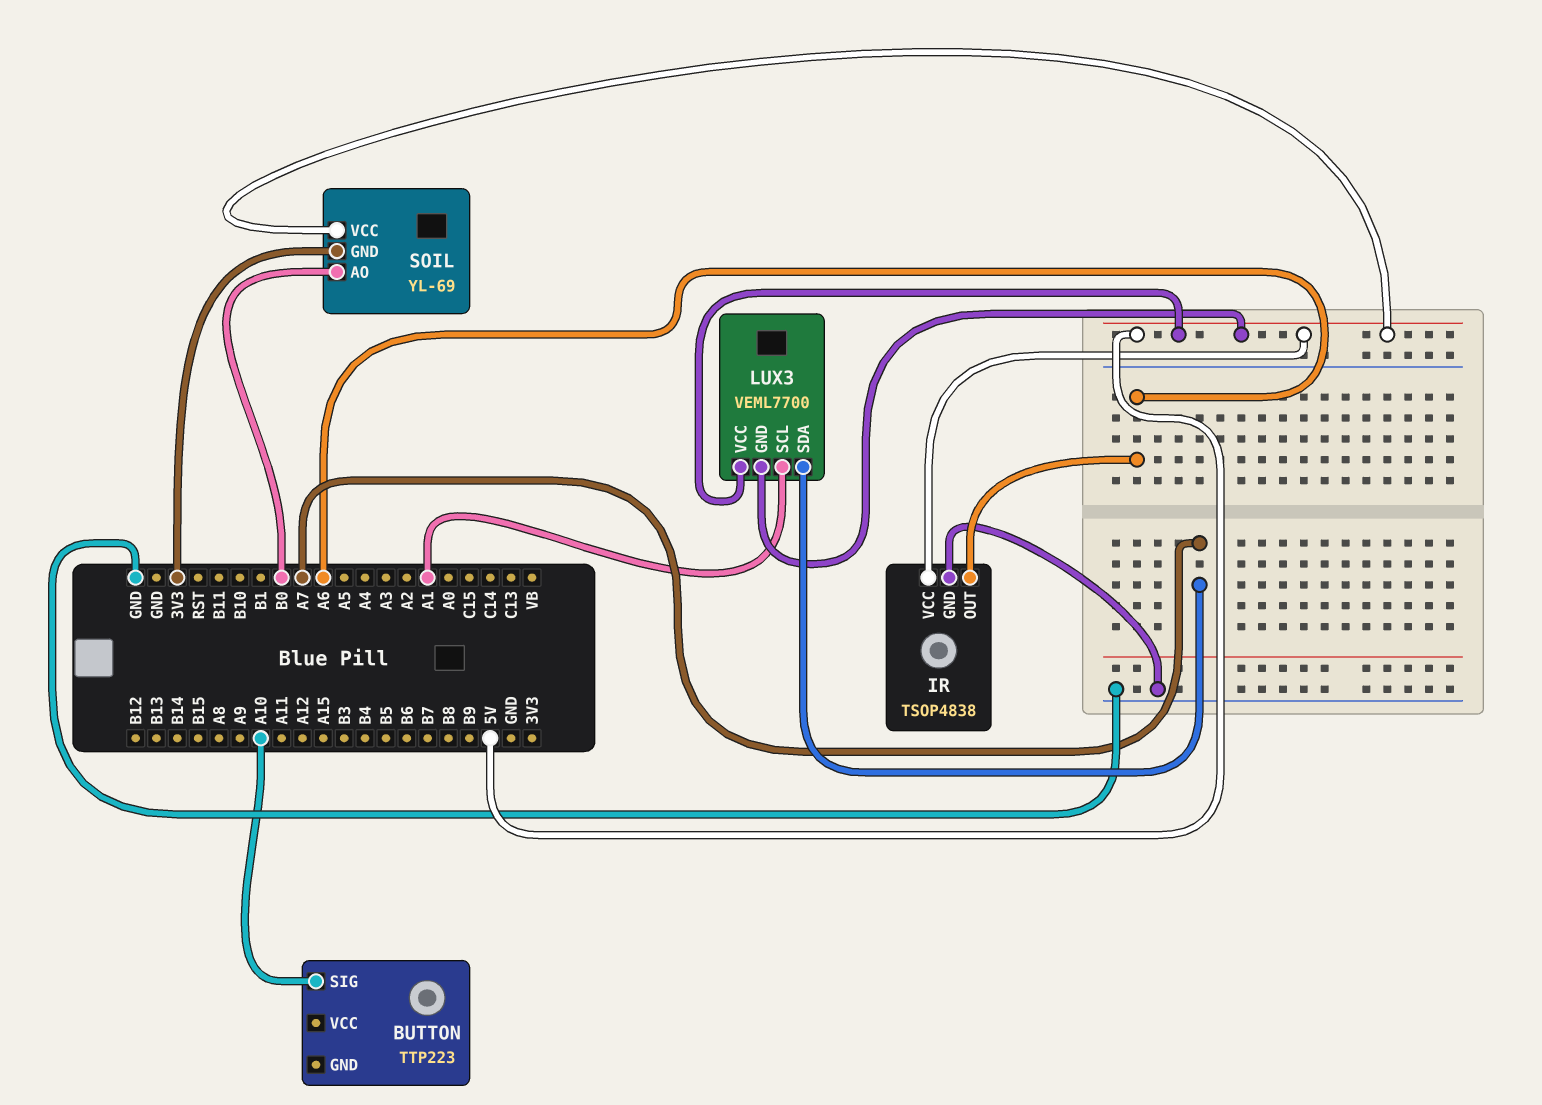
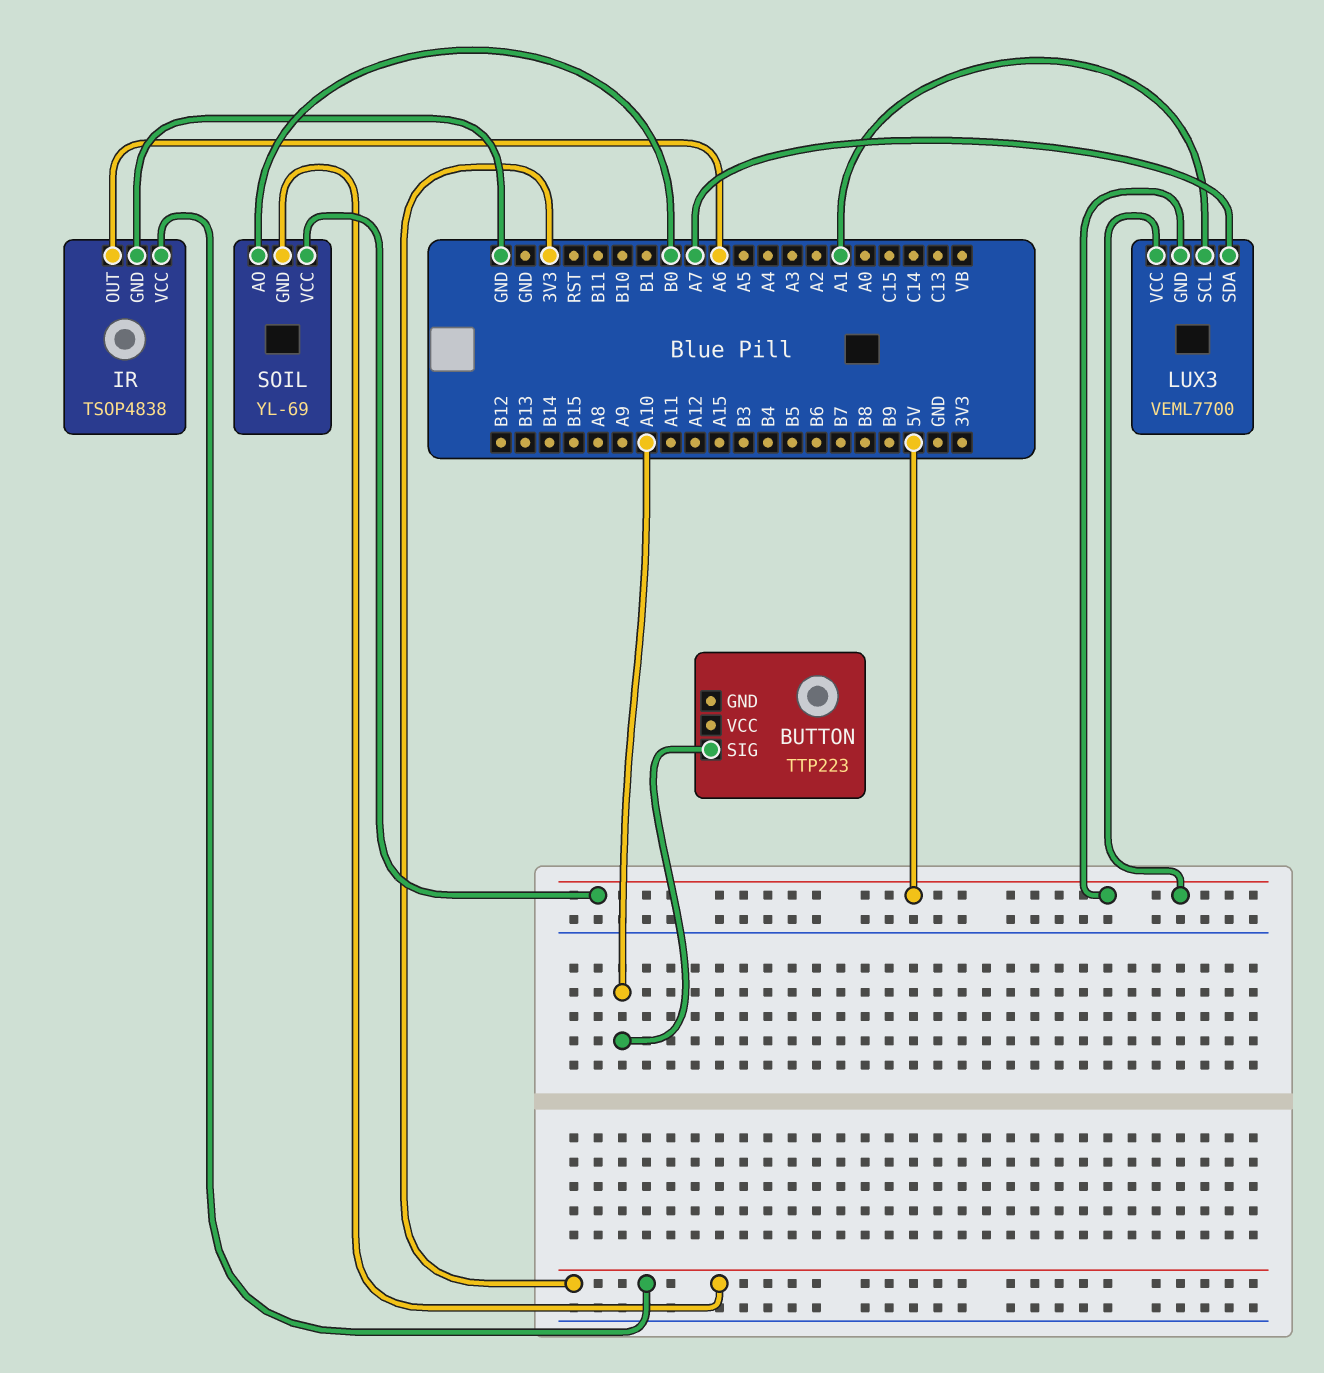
IR pin VCC: 5V -> 3V3

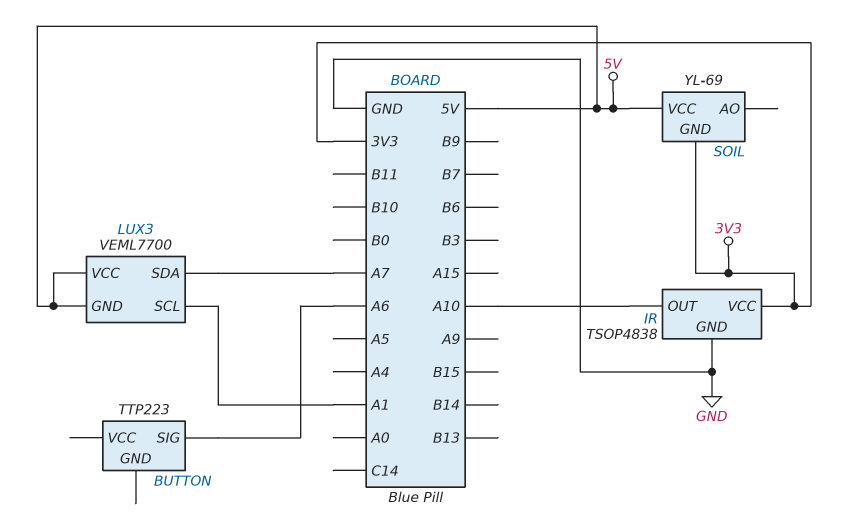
BUTTON pin SIG: A10 -> A6
IR pin OUT: A6 -> A10
SOIL pin AO: B0 -> none

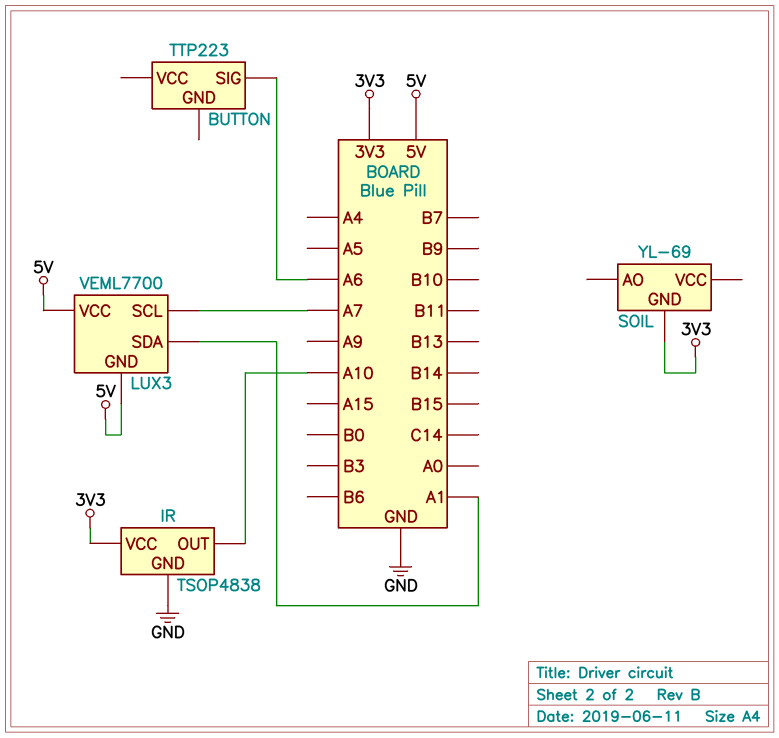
LUX3 pin SCL: A1 -> A7
LUX3 pin SDA: A7 -> A1
SOIL pin VCC: 5V -> none

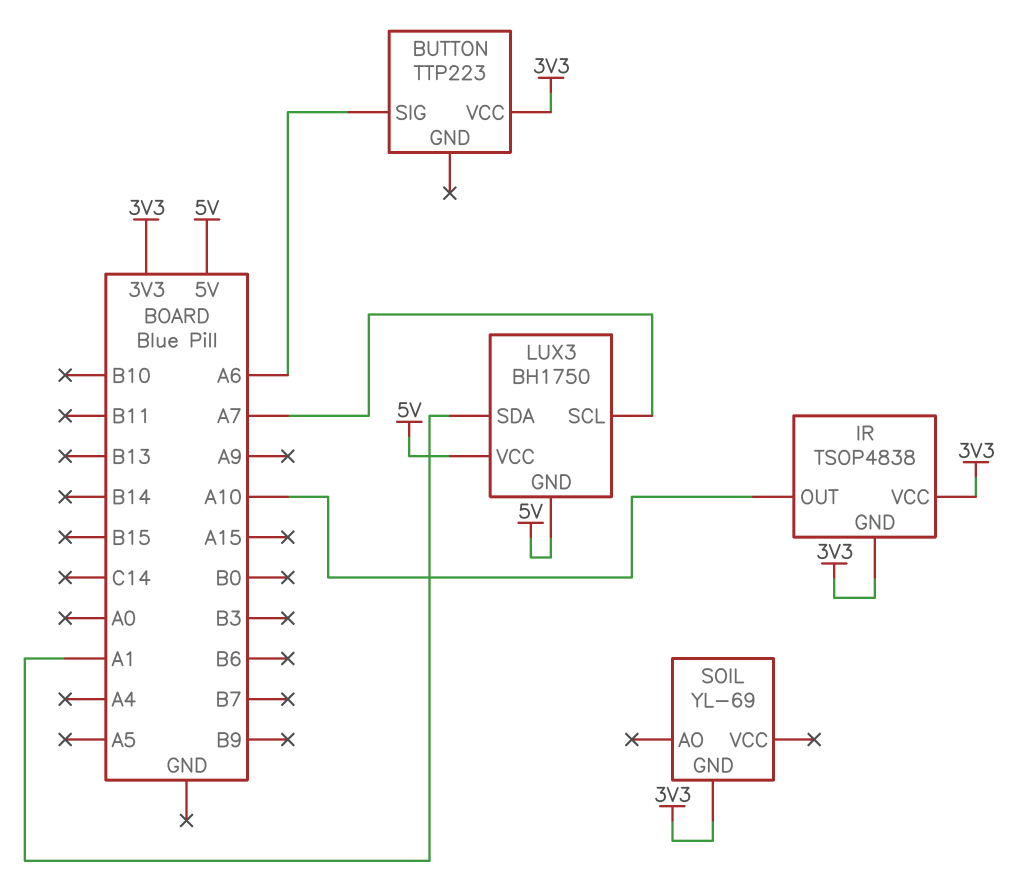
BUTTON pin VCC: none -> 3V3
IR pin GND: GND -> 3V3
LUX3: VEML7700 -> BH1750

